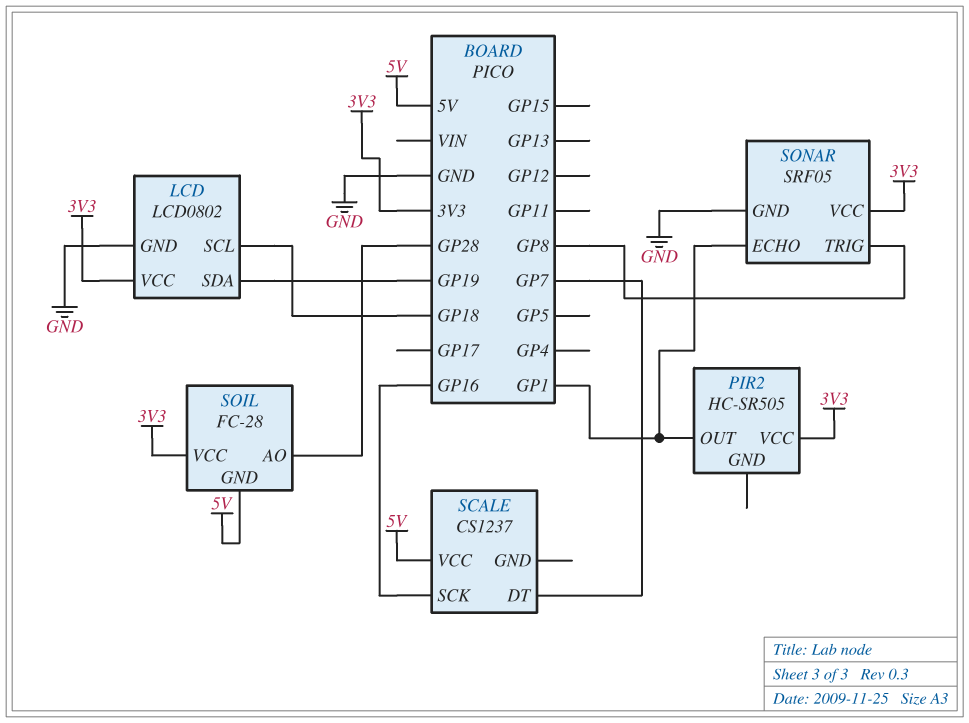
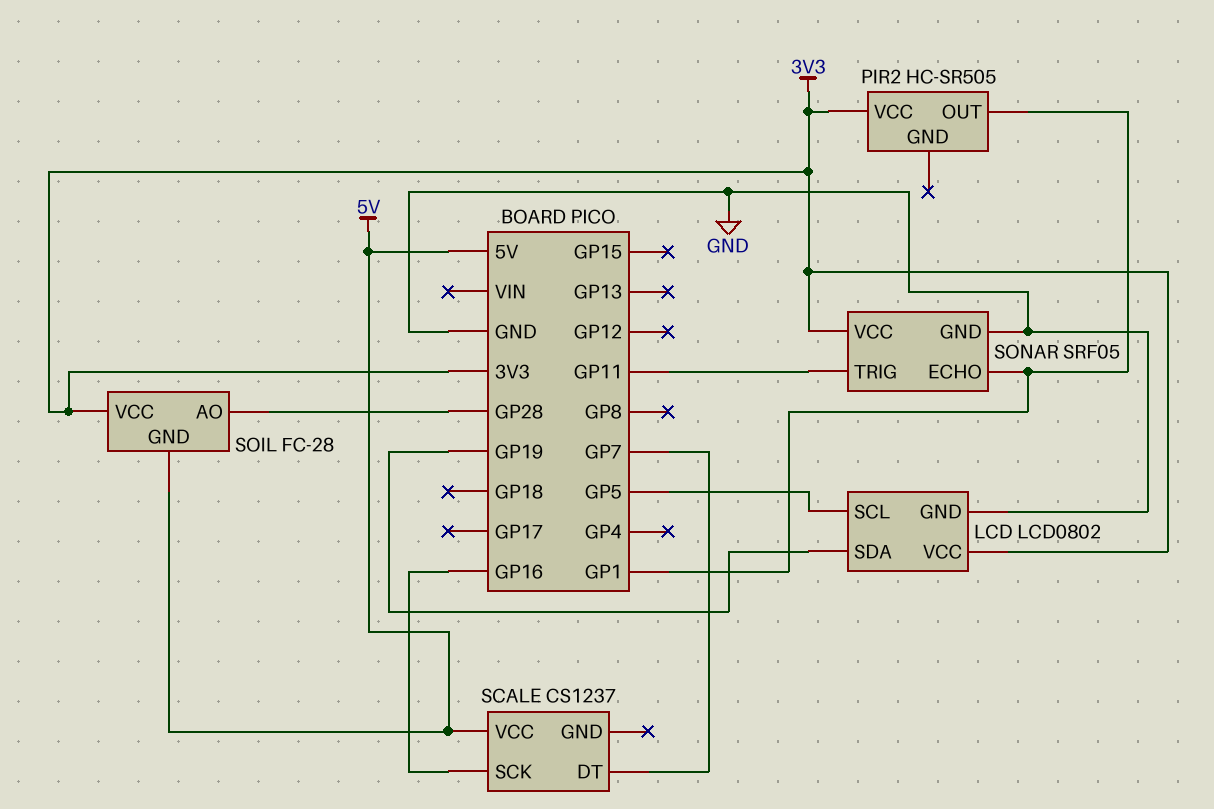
LCD pin SCL: GP18 -> GP5
SONAR pin TRIG: GP8 -> GP11

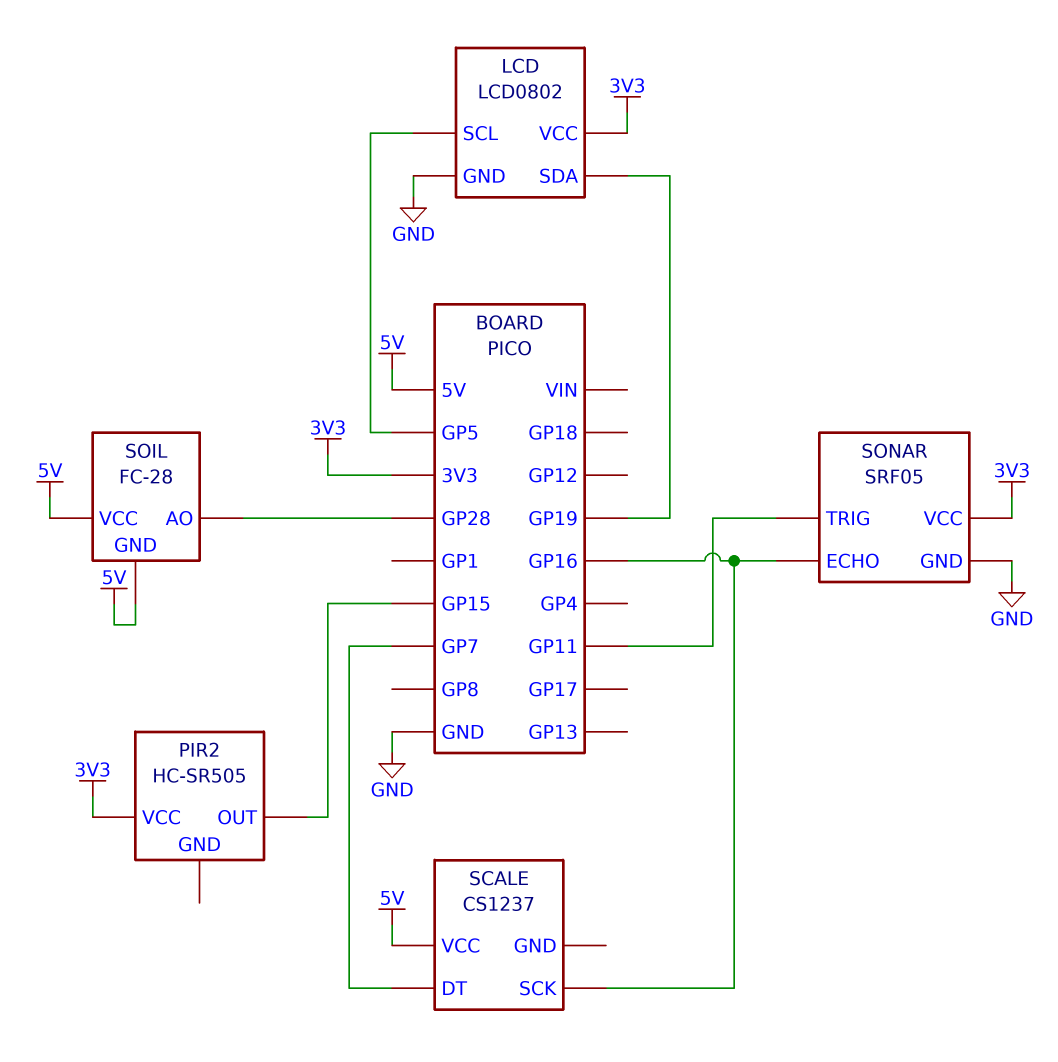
PIR2 pin OUT: GP1 -> GP15
SOIL pin VCC: 3V3 -> 5V
SONAR pin ECHO: GP1 -> GP16

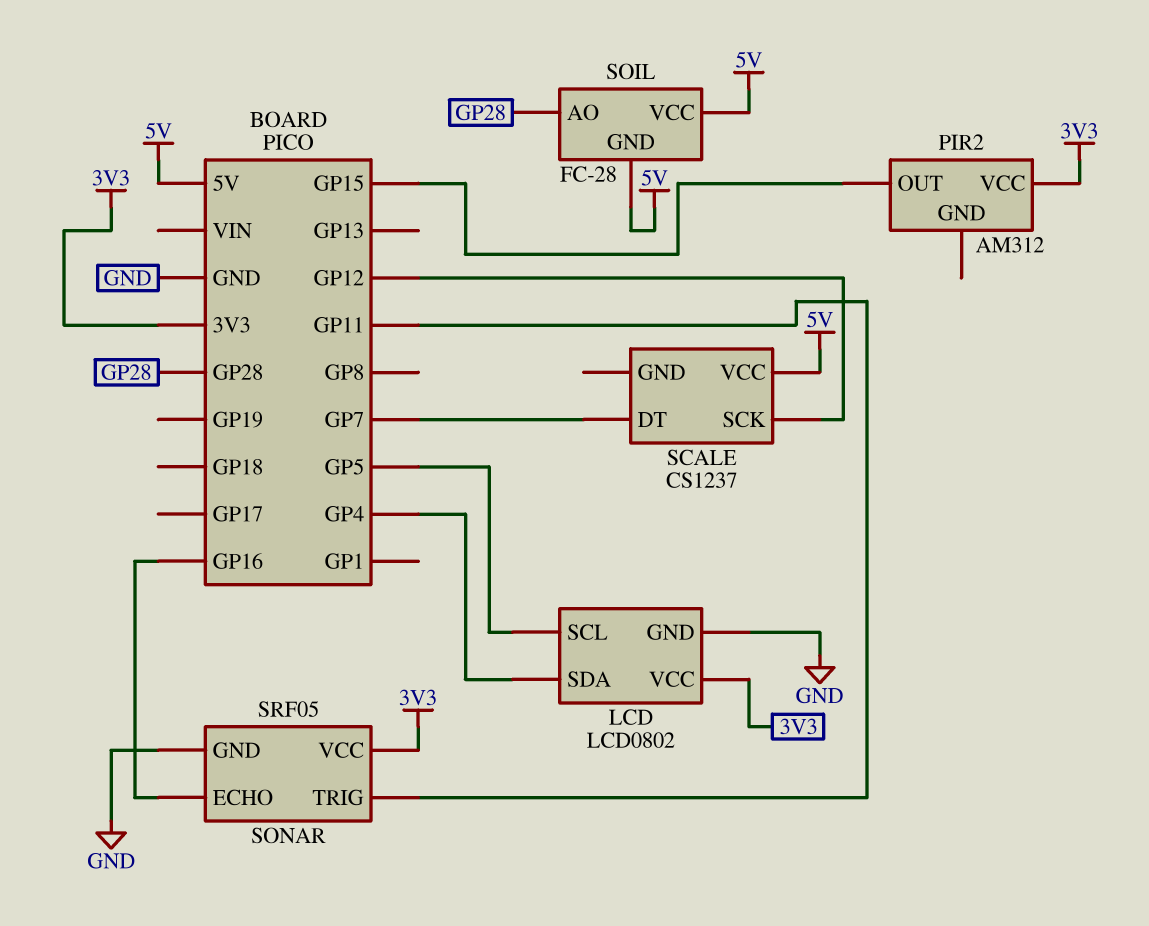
LCD pin SDA: GP19 -> GP4
PIR2: HC-SR505 -> AM312
SCALE pin SCK: GP16 -> GP12

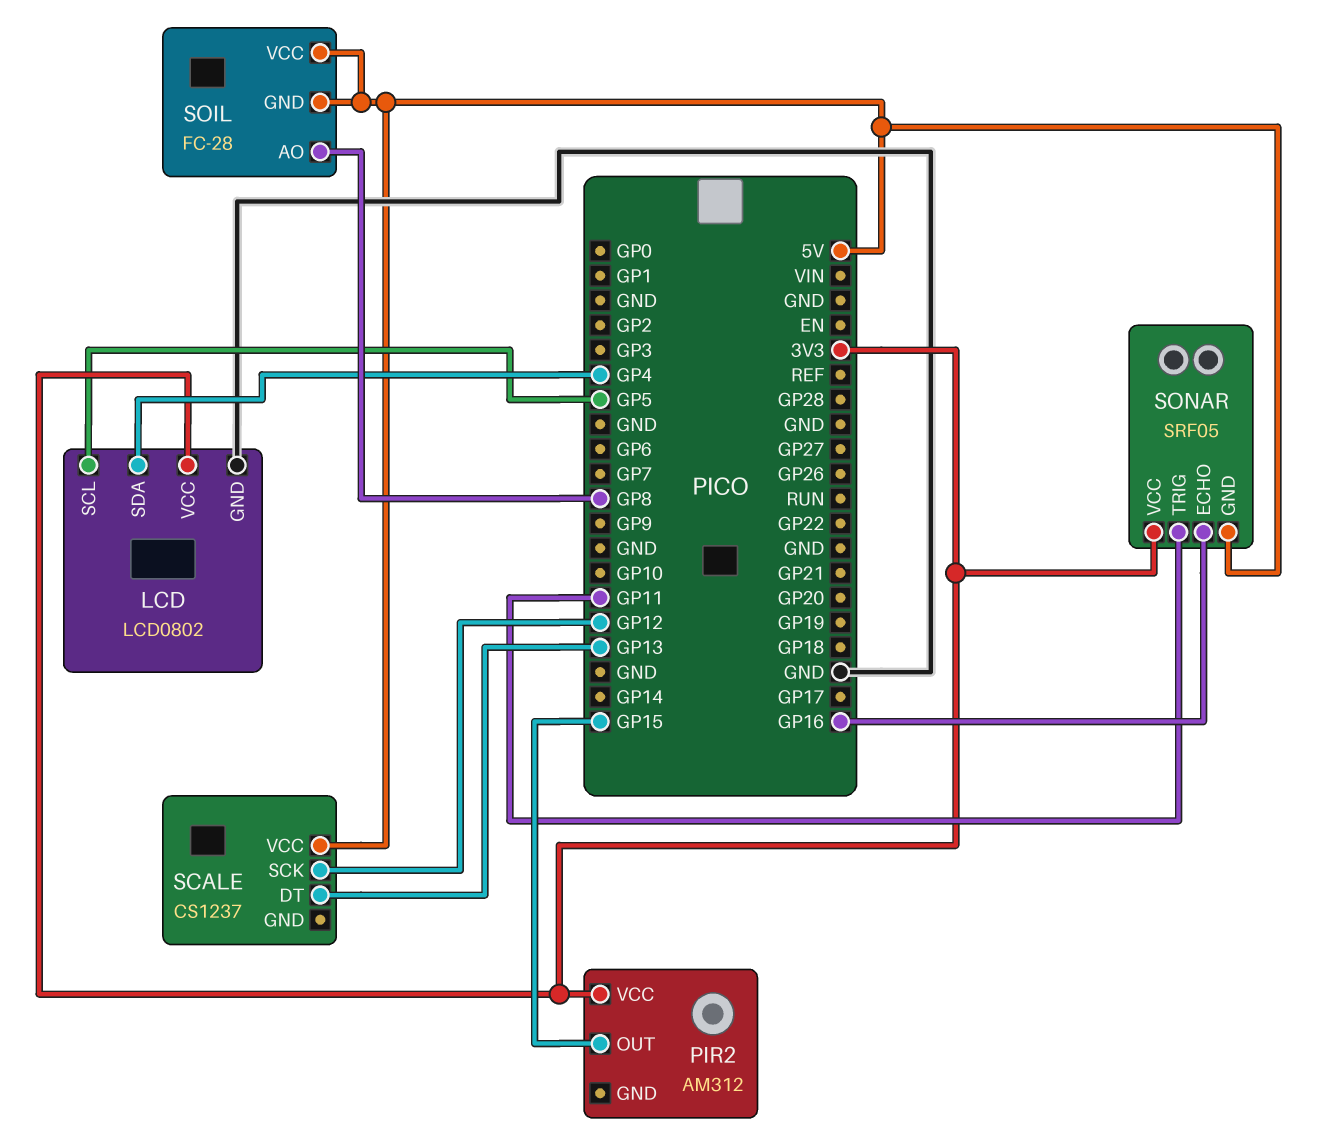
SCALE pin DT: GP7 -> GP13
SOIL pin AO: GP28 -> GP8
SONAR pin GND: GND -> 5V

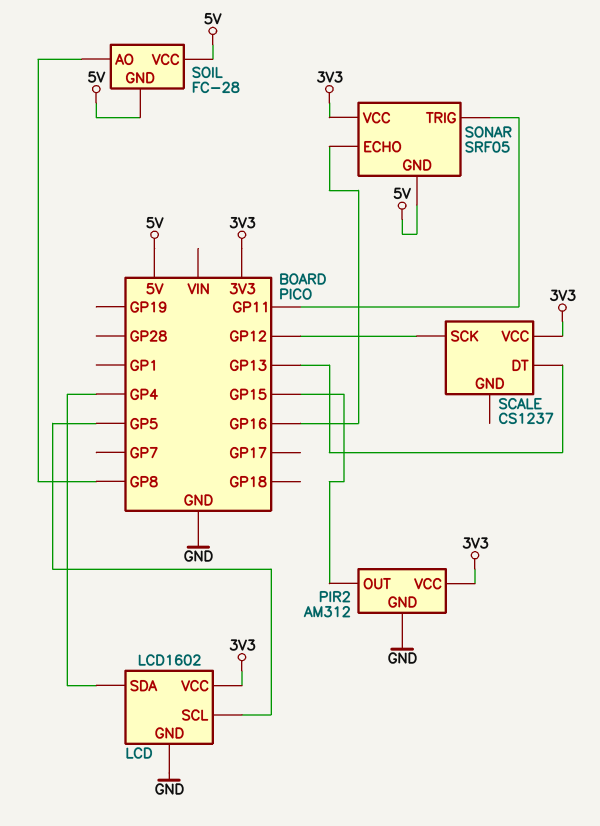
LCD: LCD0802 -> LCD1602
PIR2 pin GND: none -> GND
SCALE pin VCC: 5V -> 3V3

